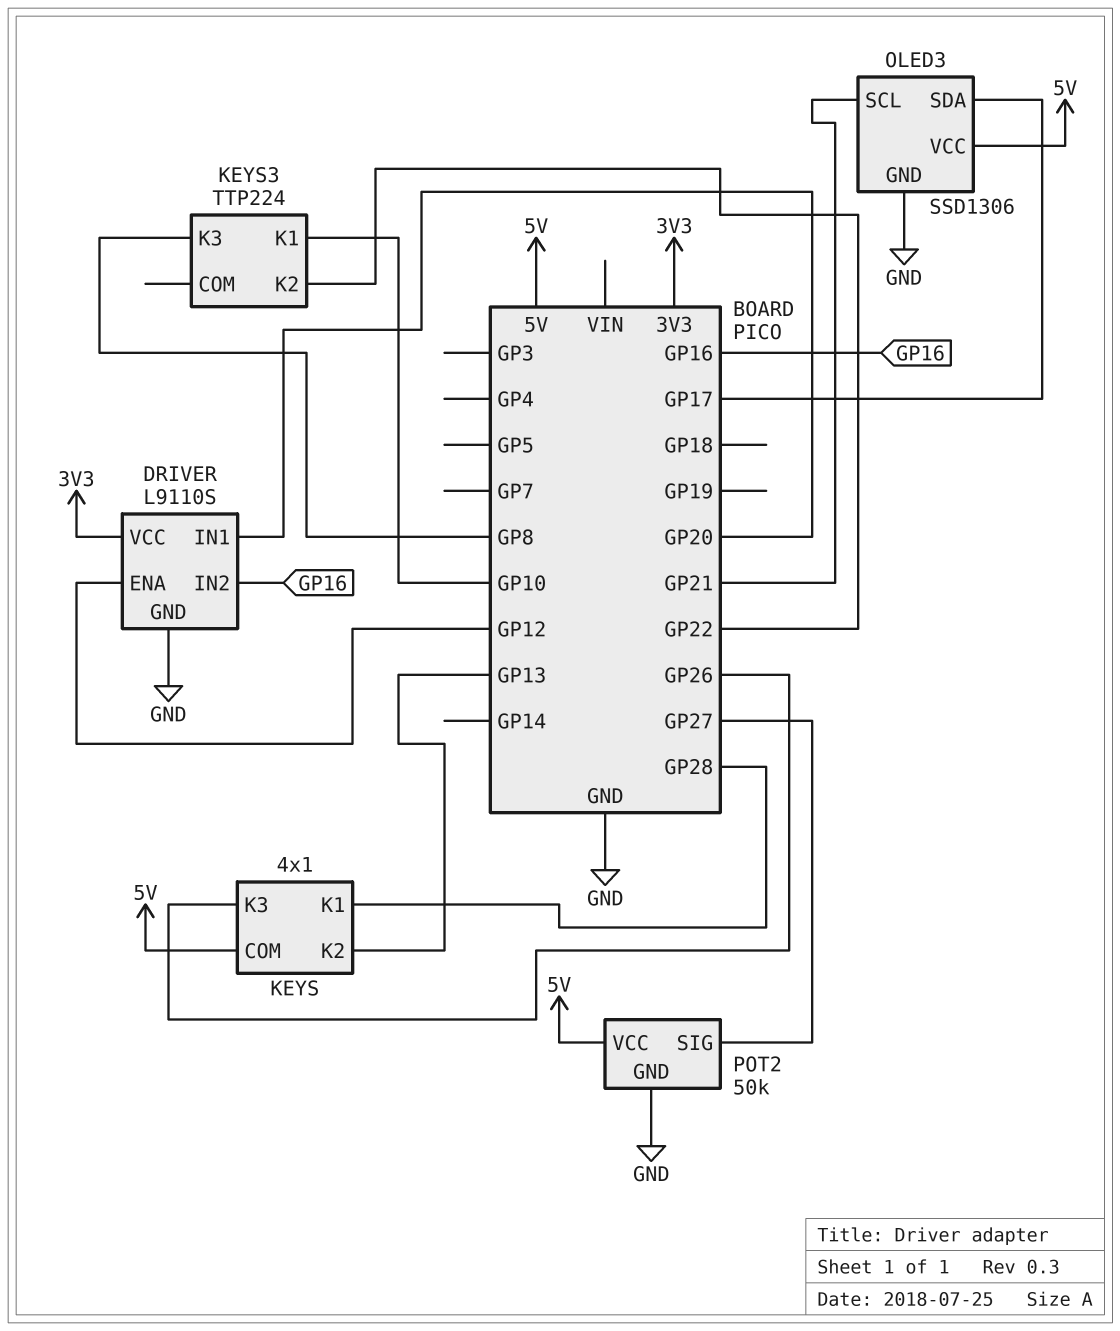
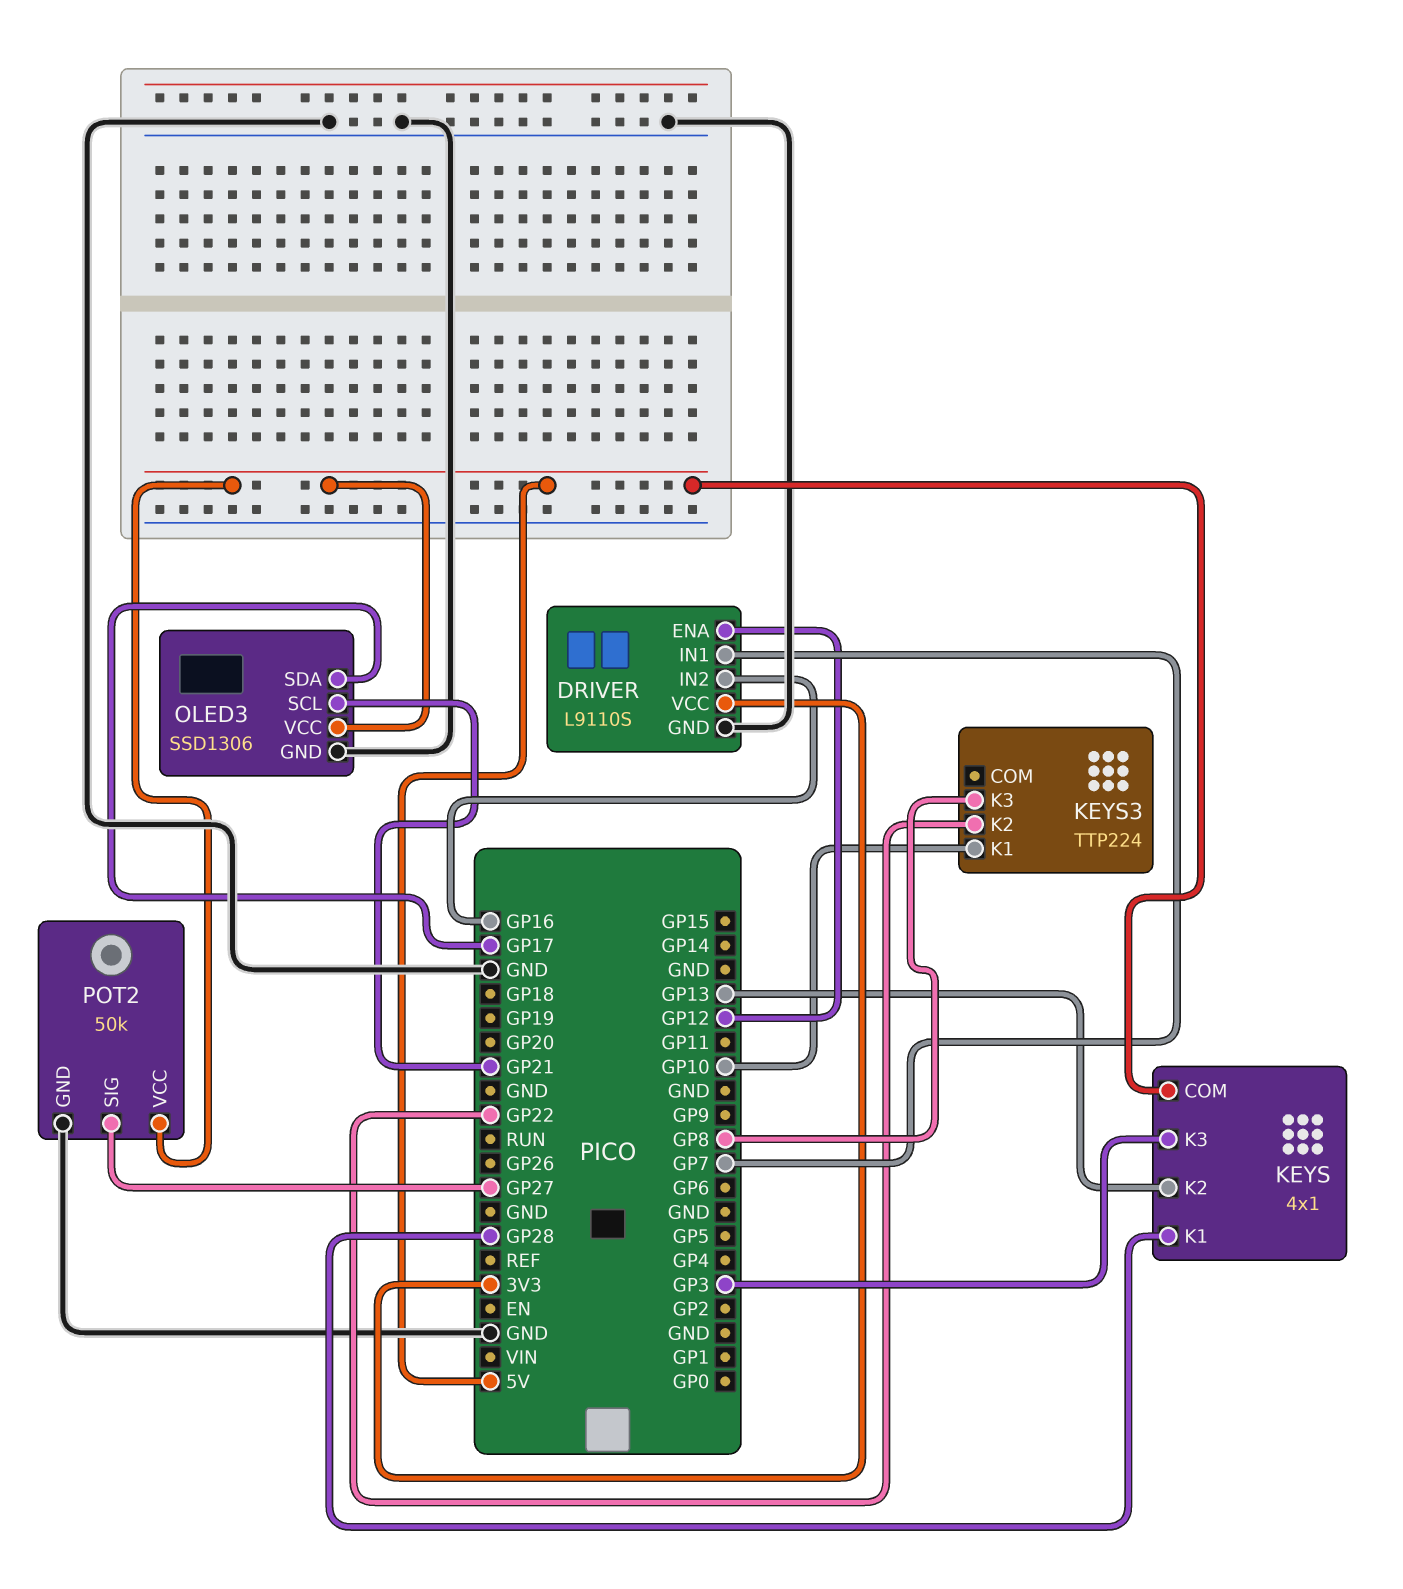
DRIVER pin IN1: GP20 -> GP7
KEYS pin K3: GP26 -> GP3

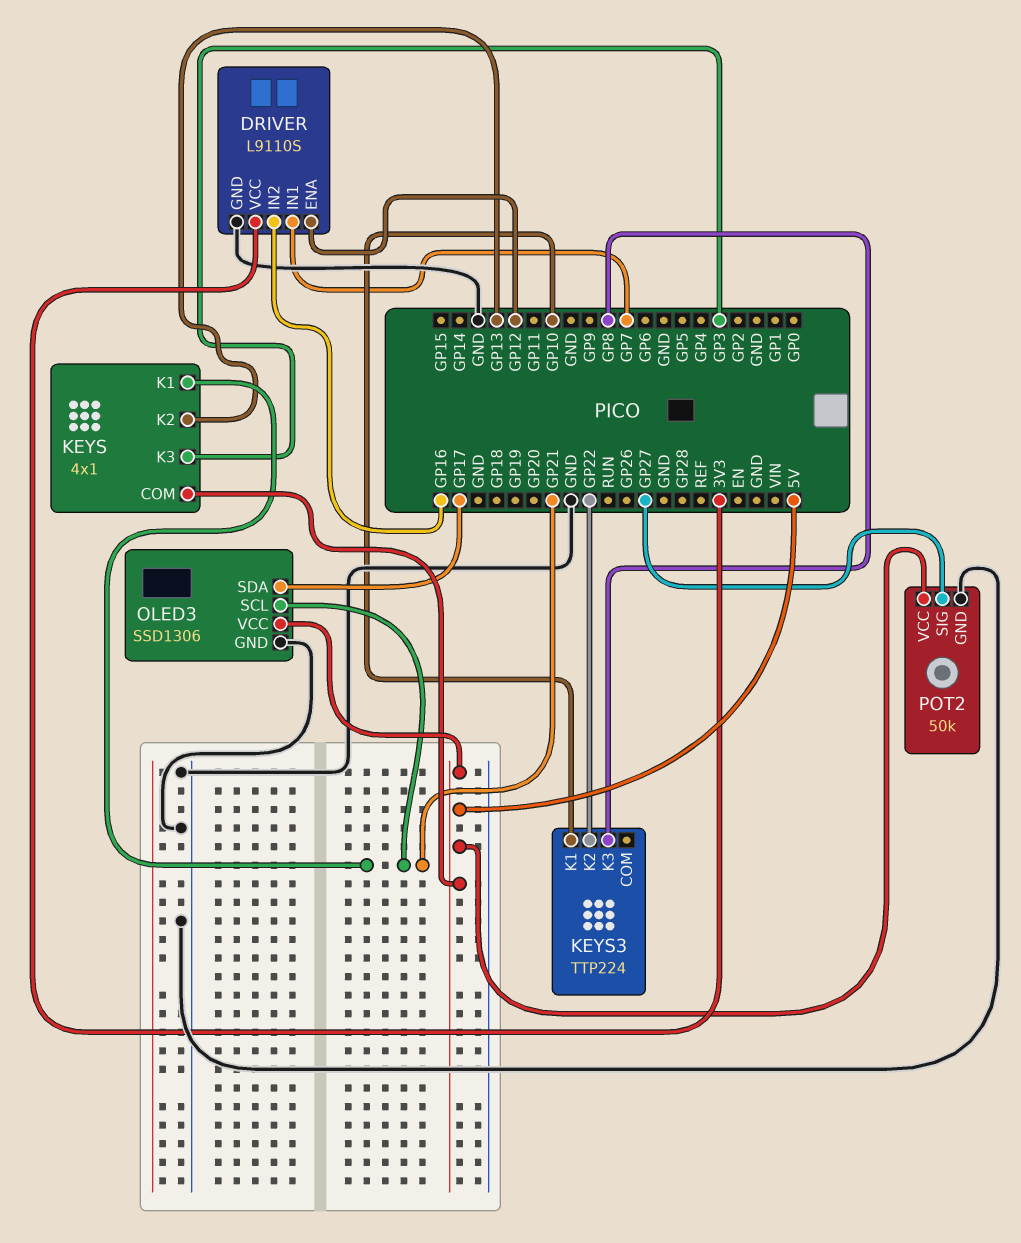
KEYS pin K1: GP28 -> GP21

